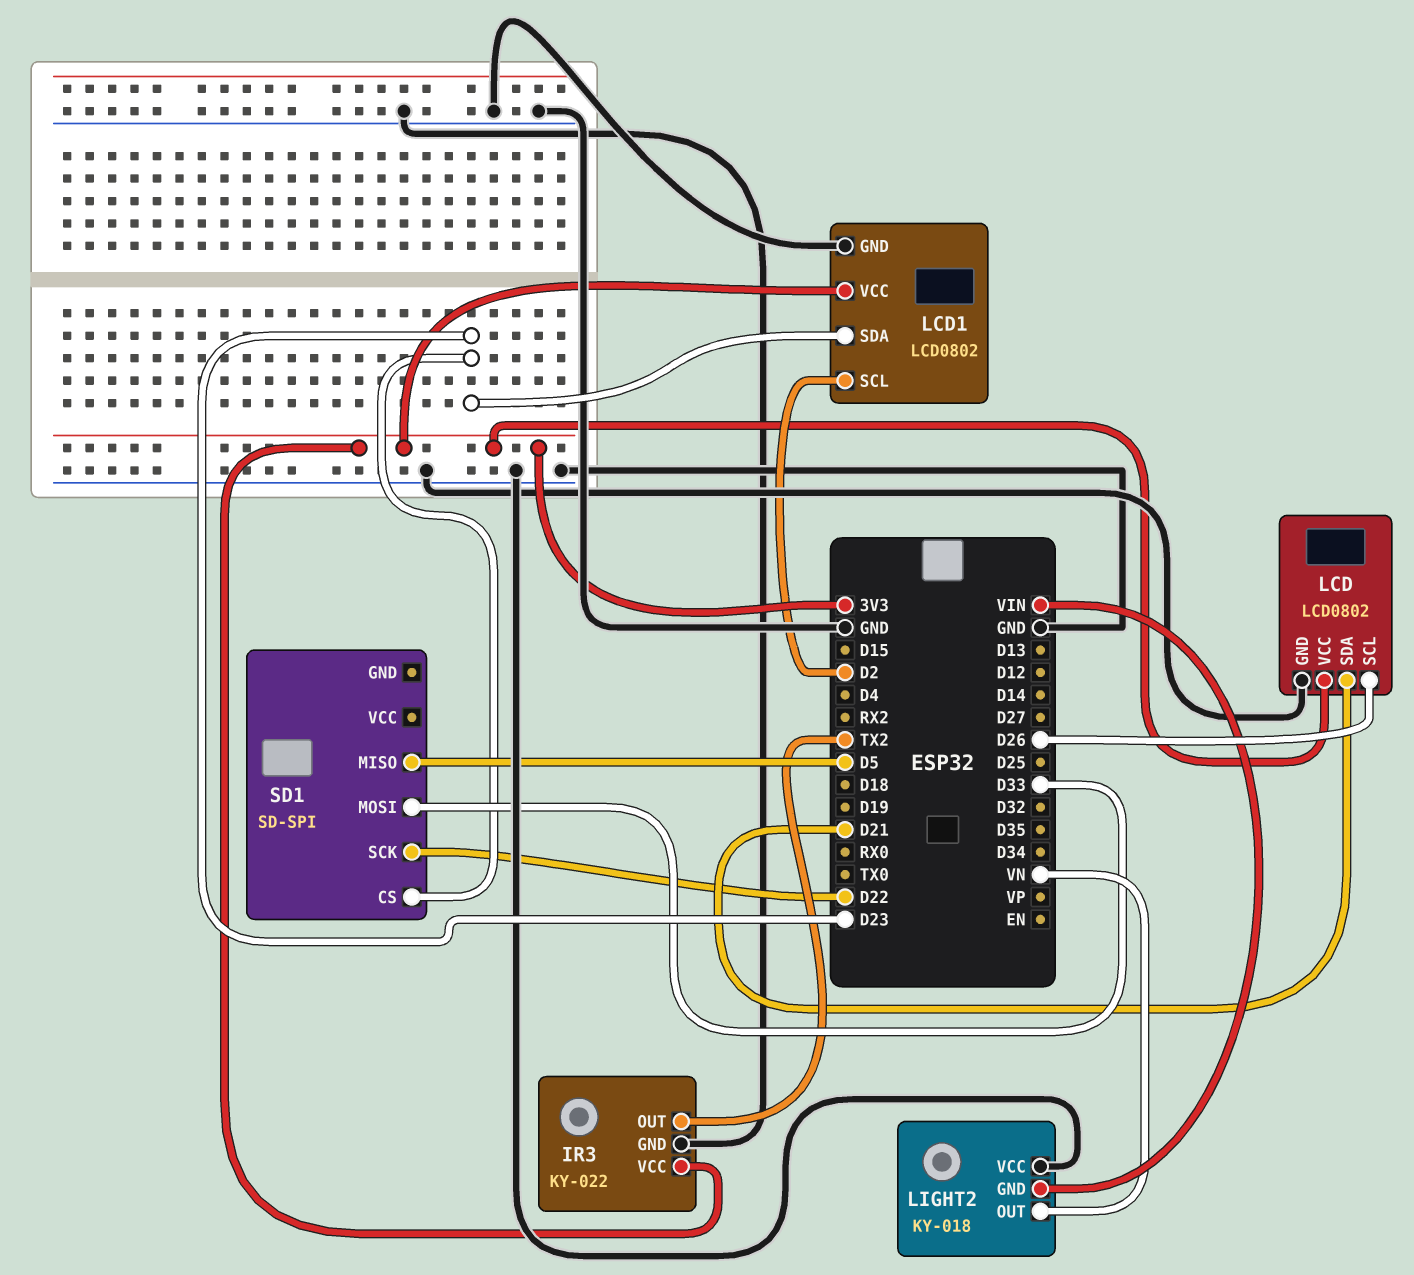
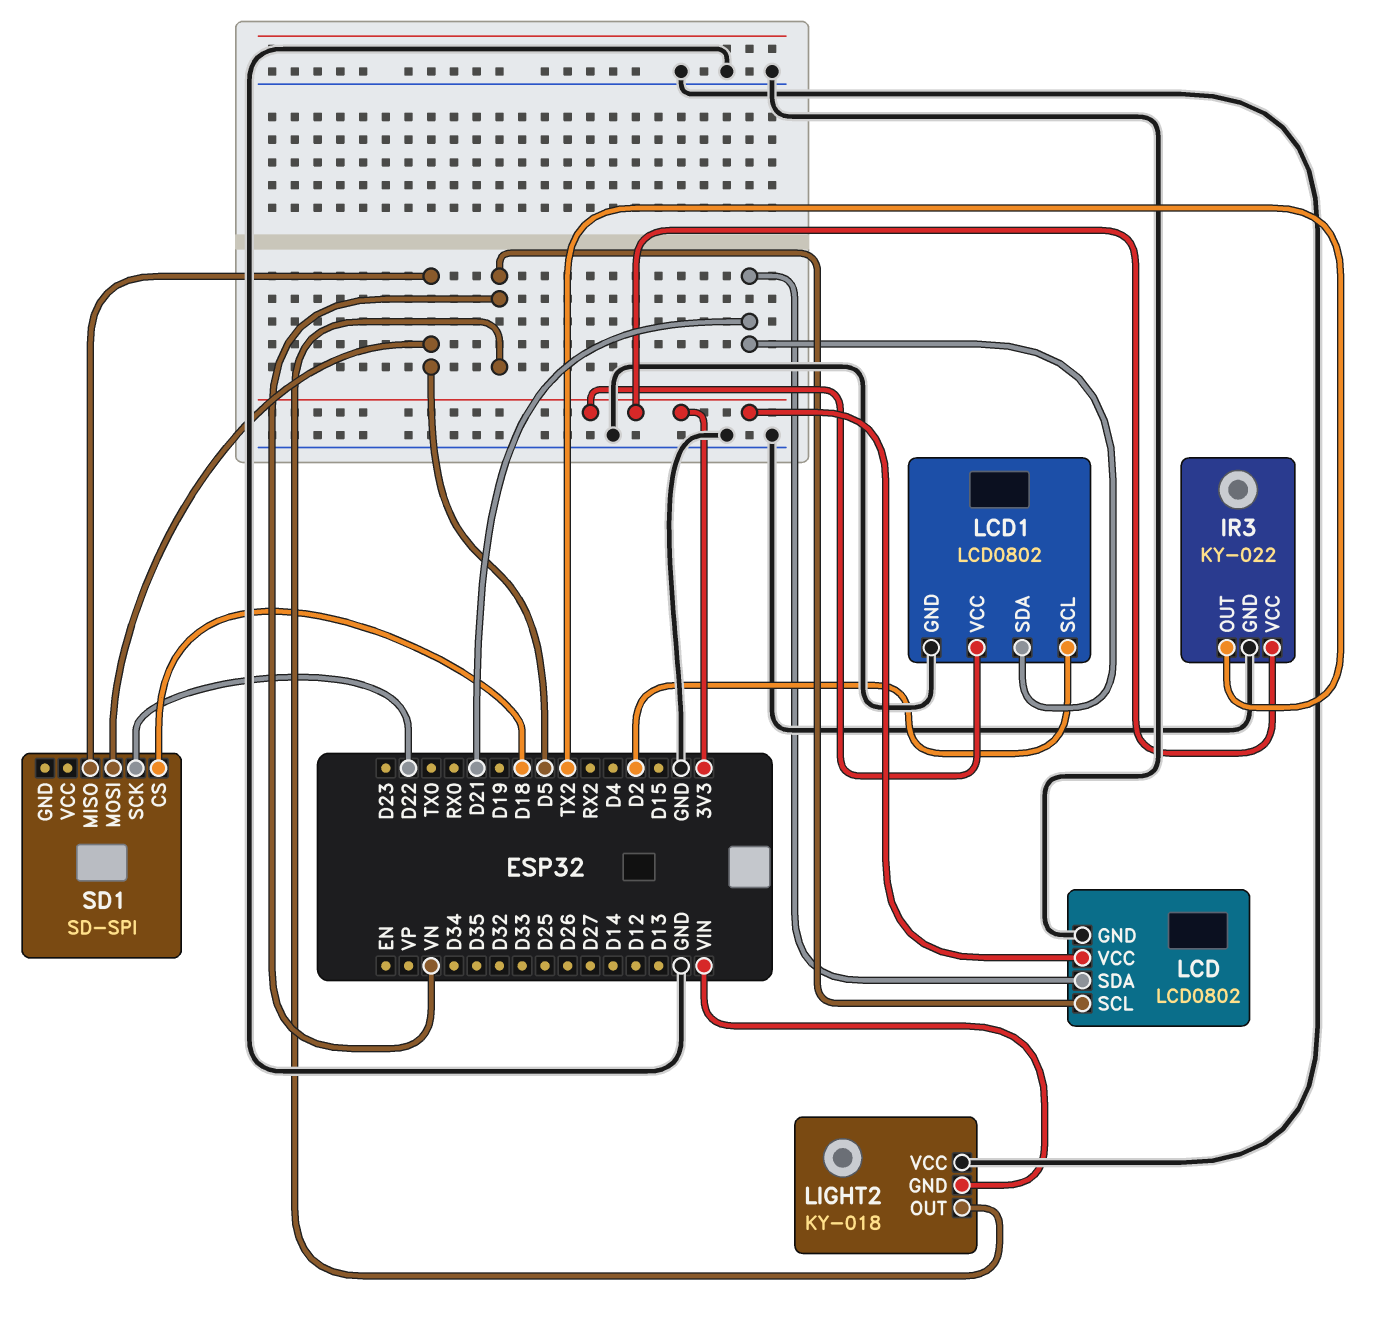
LCD pin SCL: D26 -> VN
LCD1 pin SDA: D23 -> D21
SD1 pin CS: D23 -> D18
SD1 pin MOSI: D33 -> D5

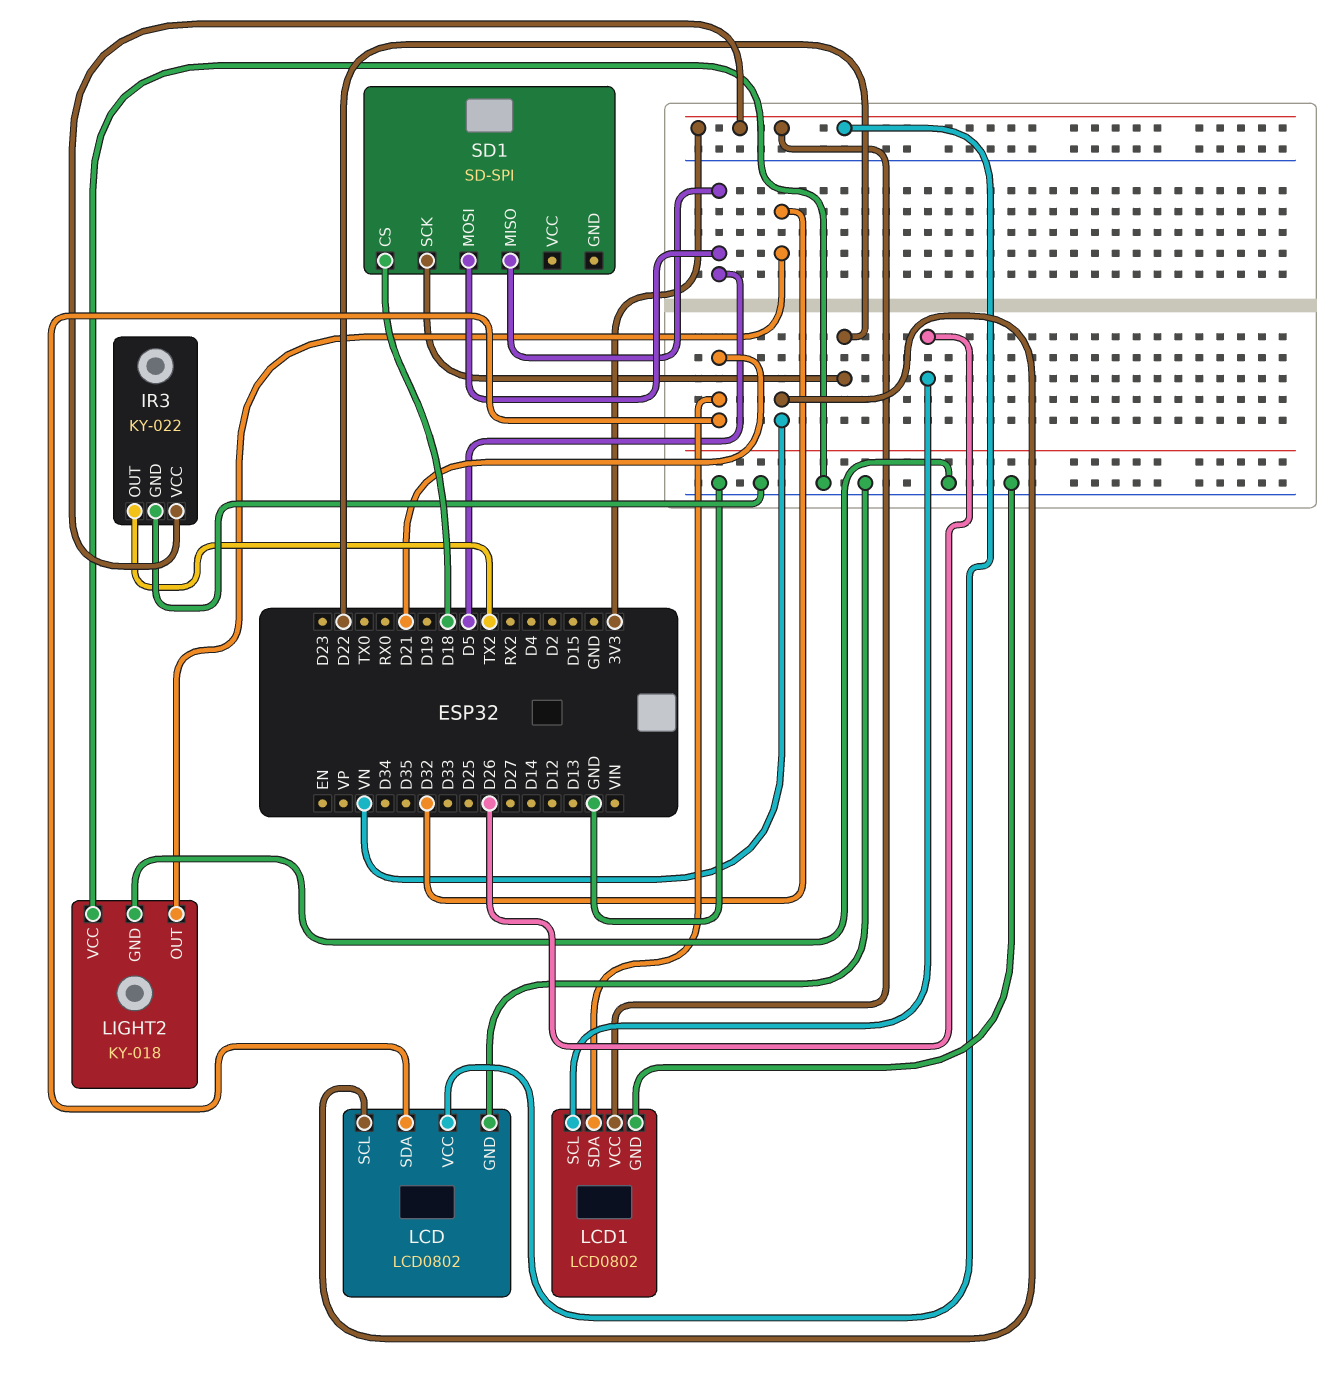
LCD1 pin SCL: D2 -> D26
LIGHT2 pin GND: VIN -> GND
LIGHT2 pin OUT: VN -> D32

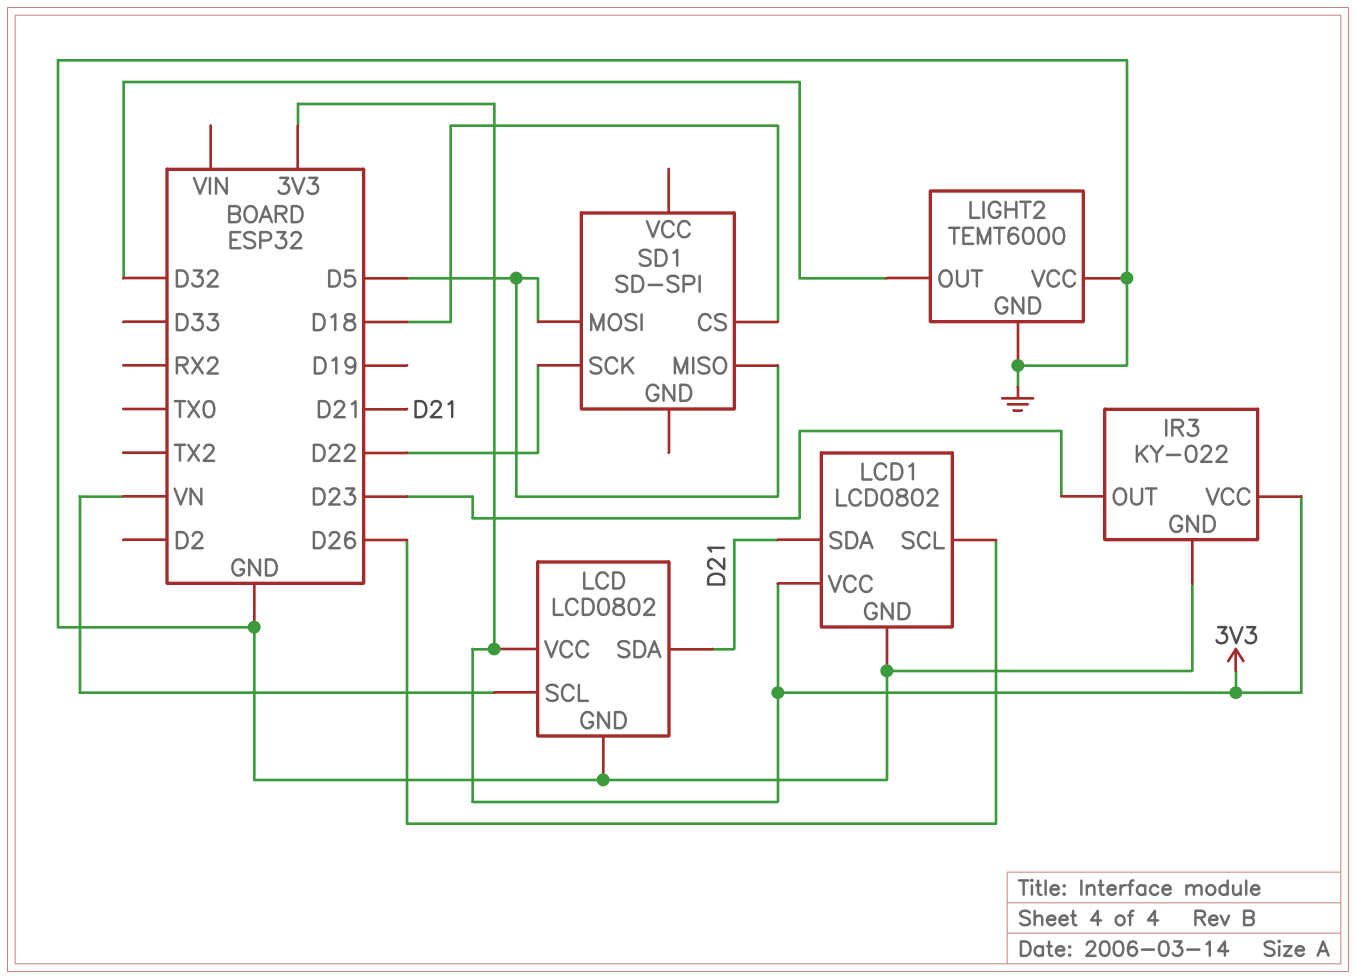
IR3 pin OUT: TX2 -> D23
LIGHT2: KY-018 -> TEMT6000

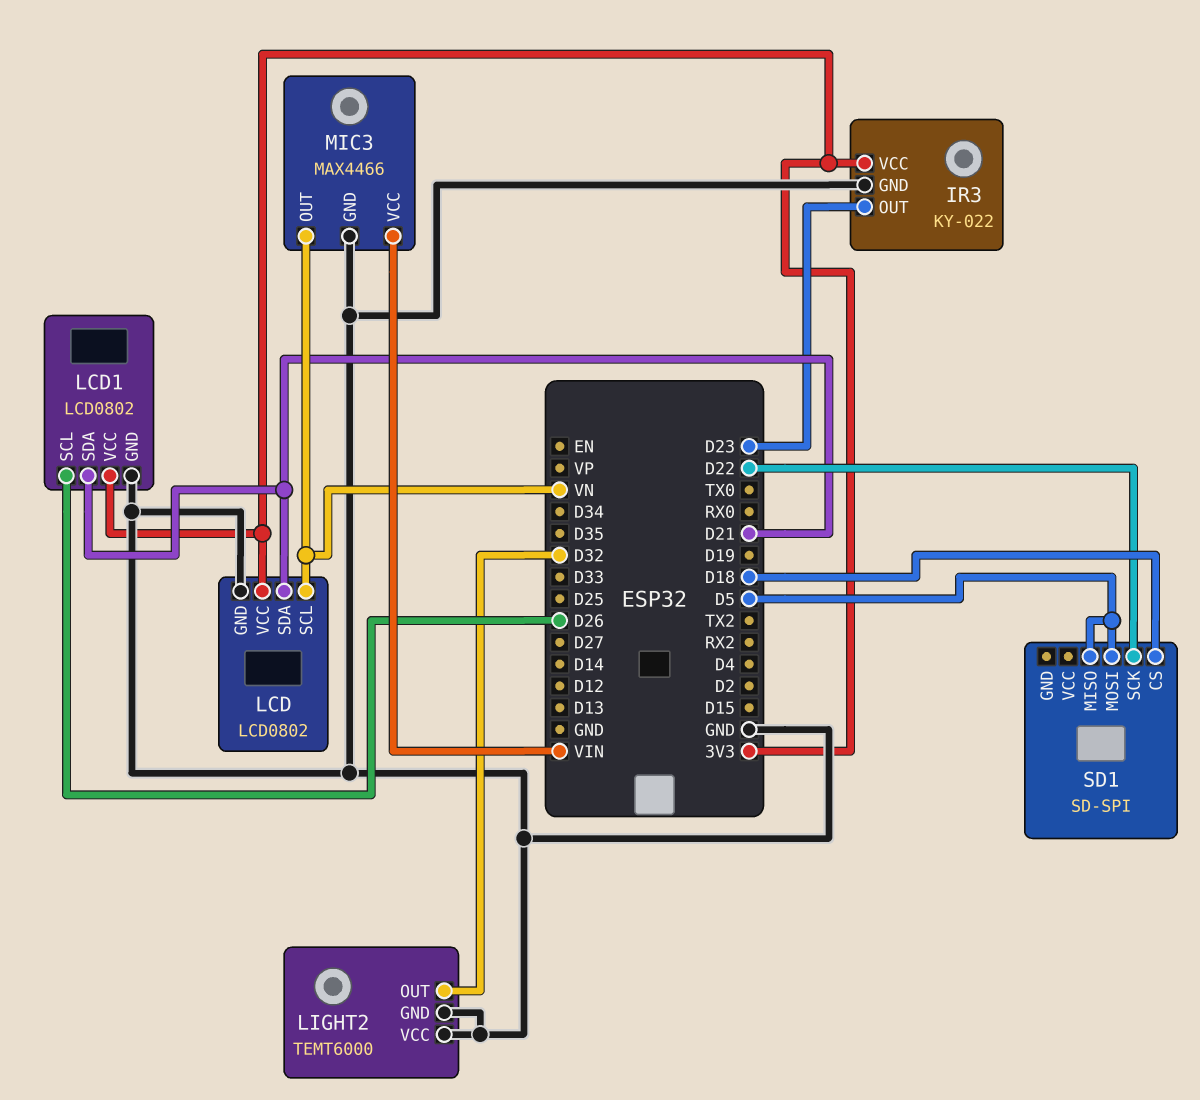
MIC3: none -> MAX4466
MIC3 pin GND: none -> GND
MIC3 pin OUT: none -> VN
MIC3 pin VCC: none -> VIN

